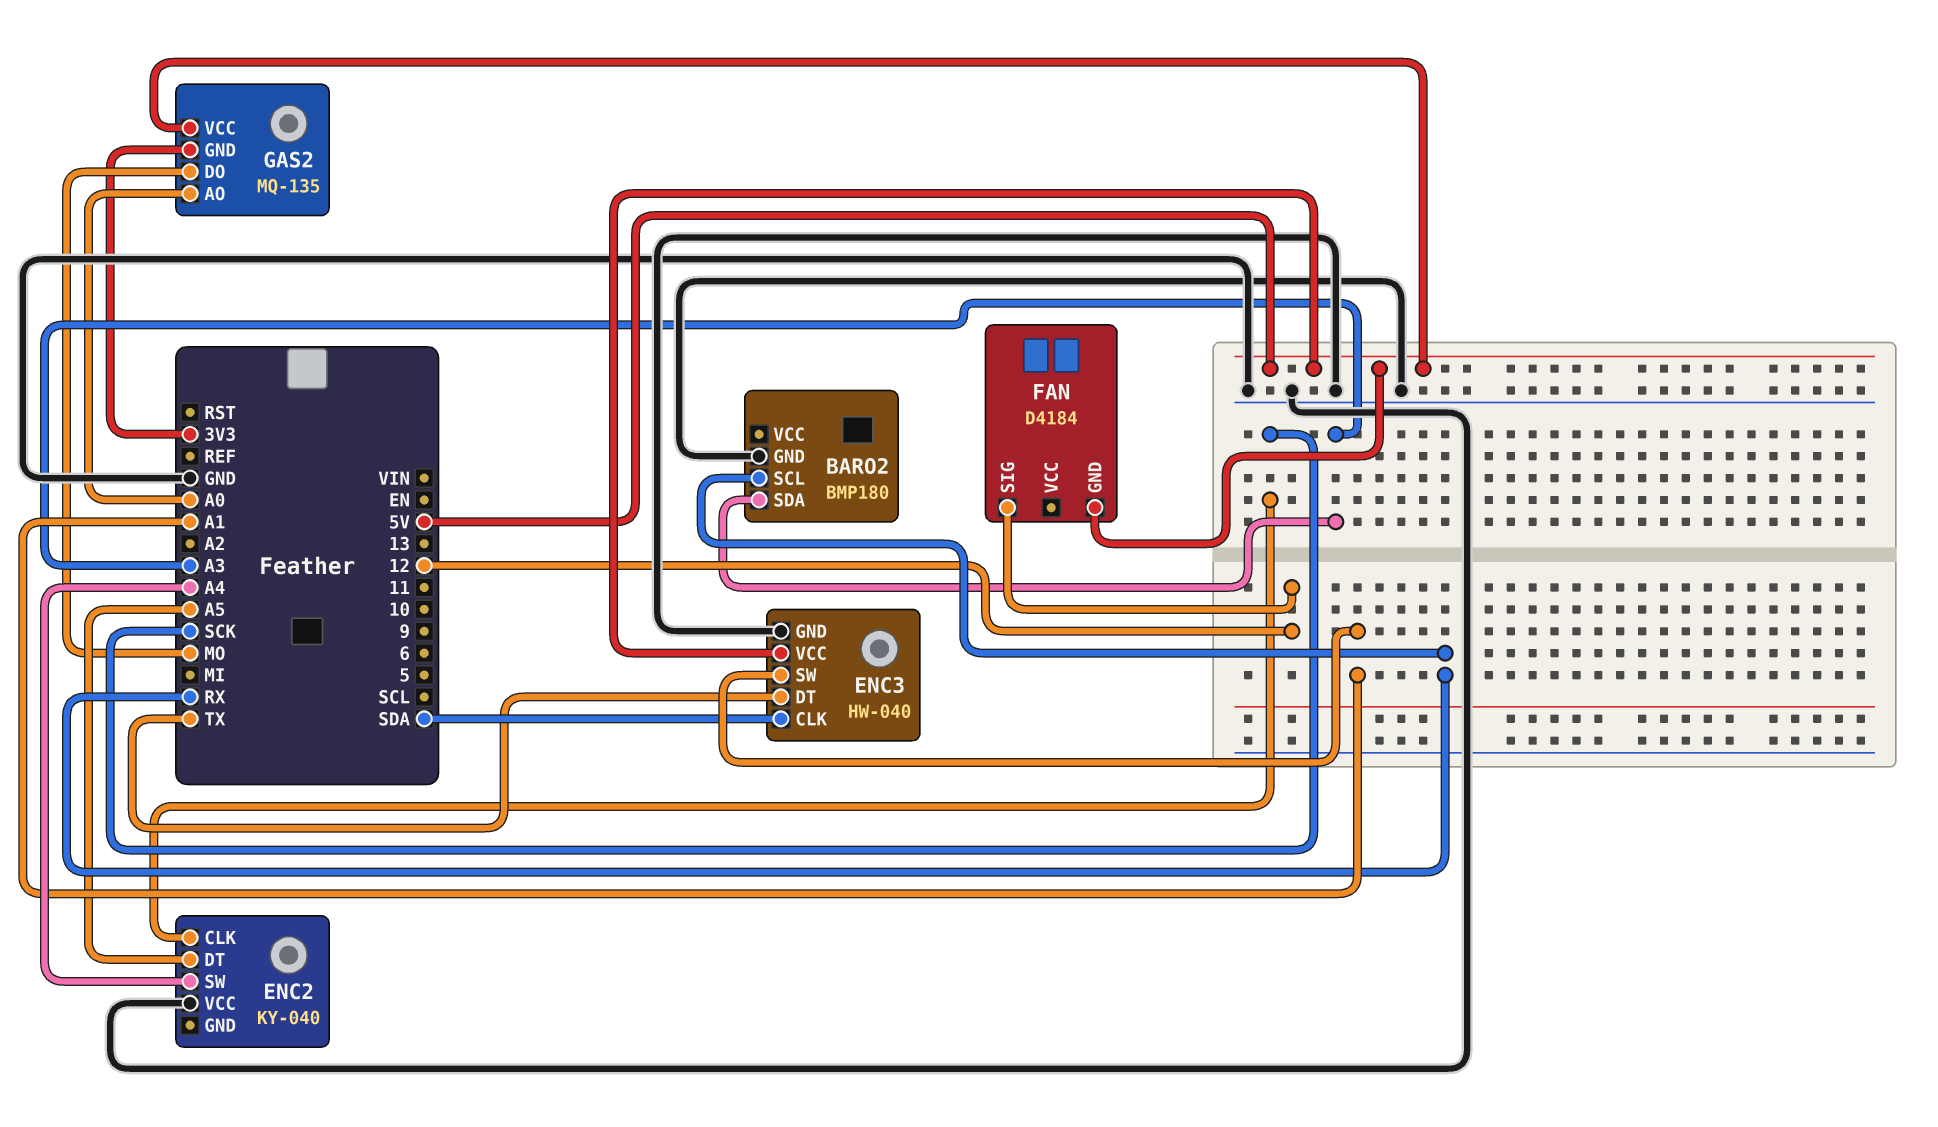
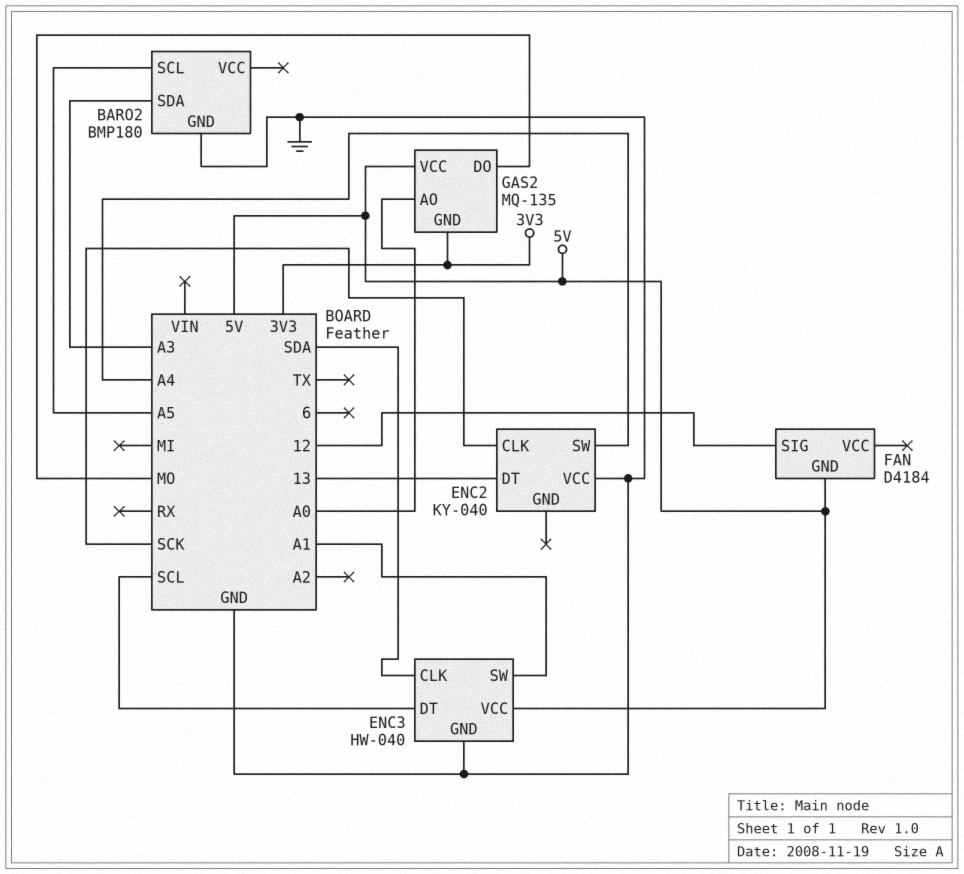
BARO2 pin SCL: RX -> A5
ENC2 pin DT: A5 -> 13
ENC3 pin DT: TX -> SCL

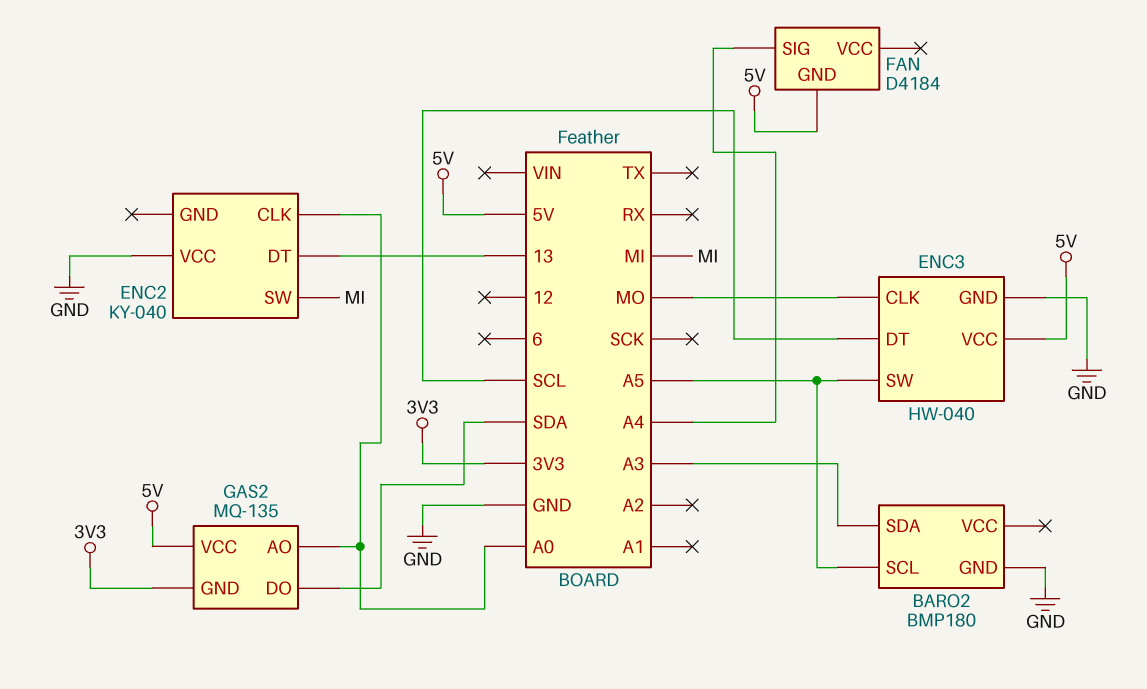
ENC2 pin CLK: SCK -> A0
ENC2 pin SW: A4 -> MI
ENC3 pin CLK: SDA -> MO
ENC3 pin SW: A1 -> A5
FAN pin SIG: 12 -> A4
GAS2 pin DO: MO -> SDA

